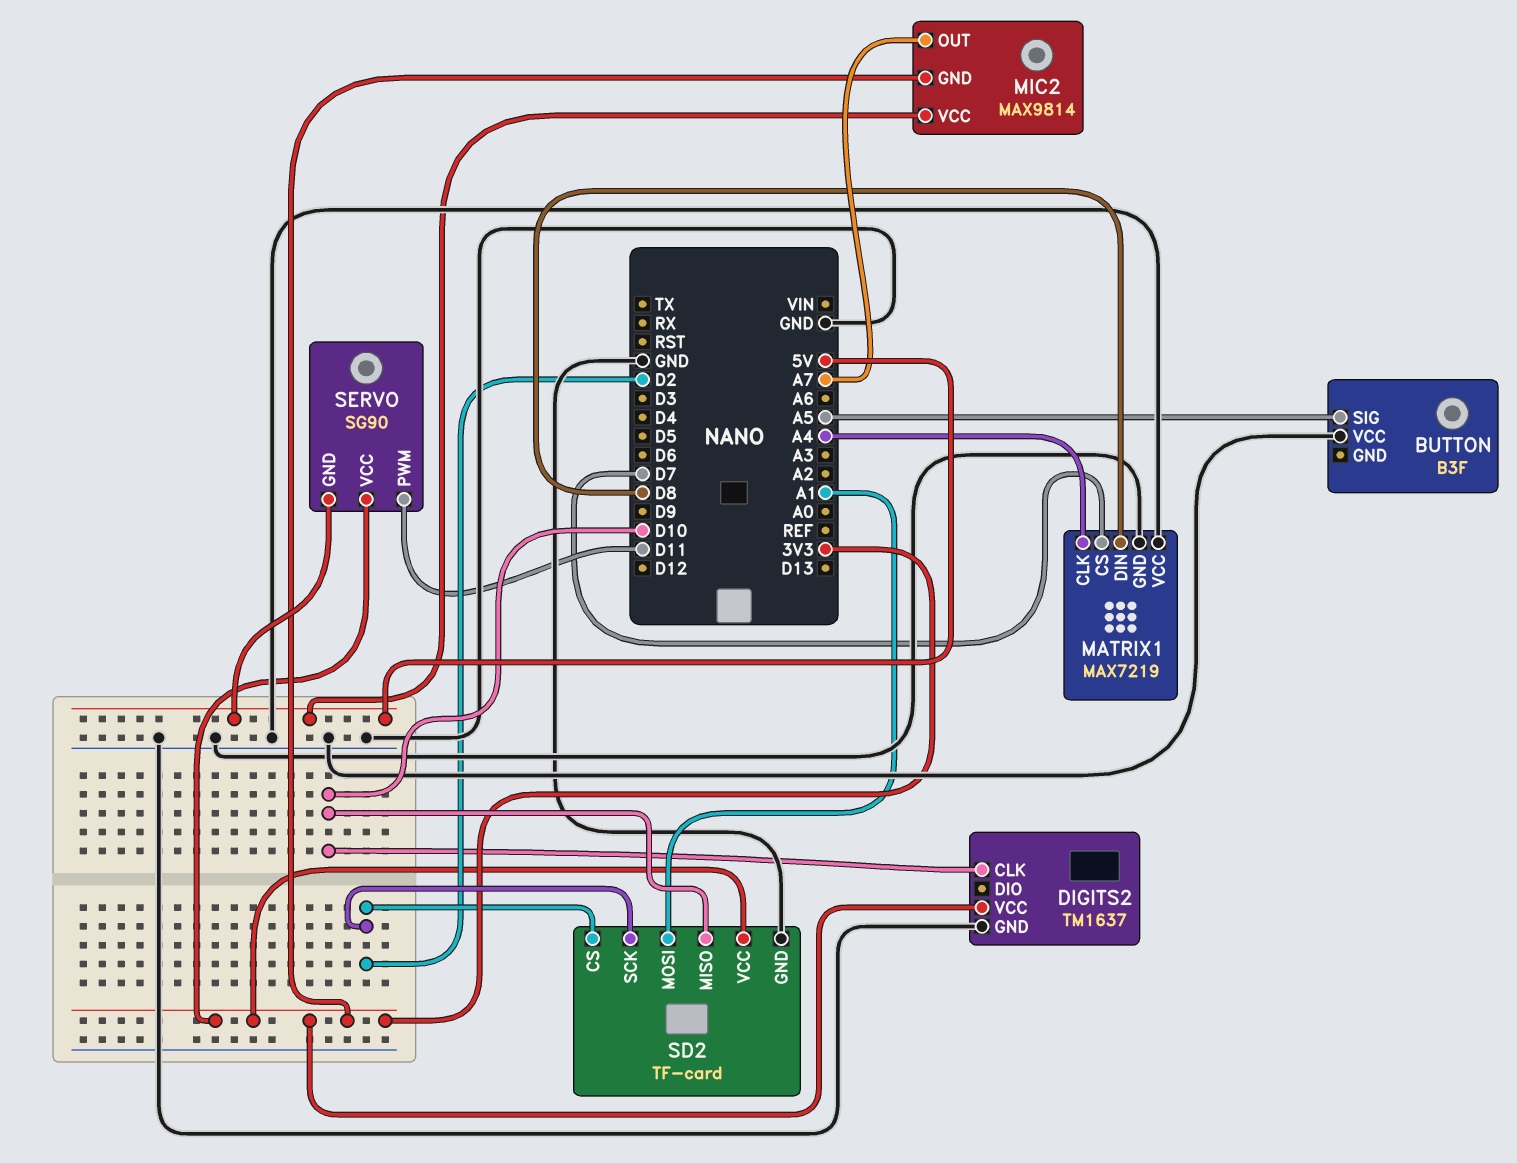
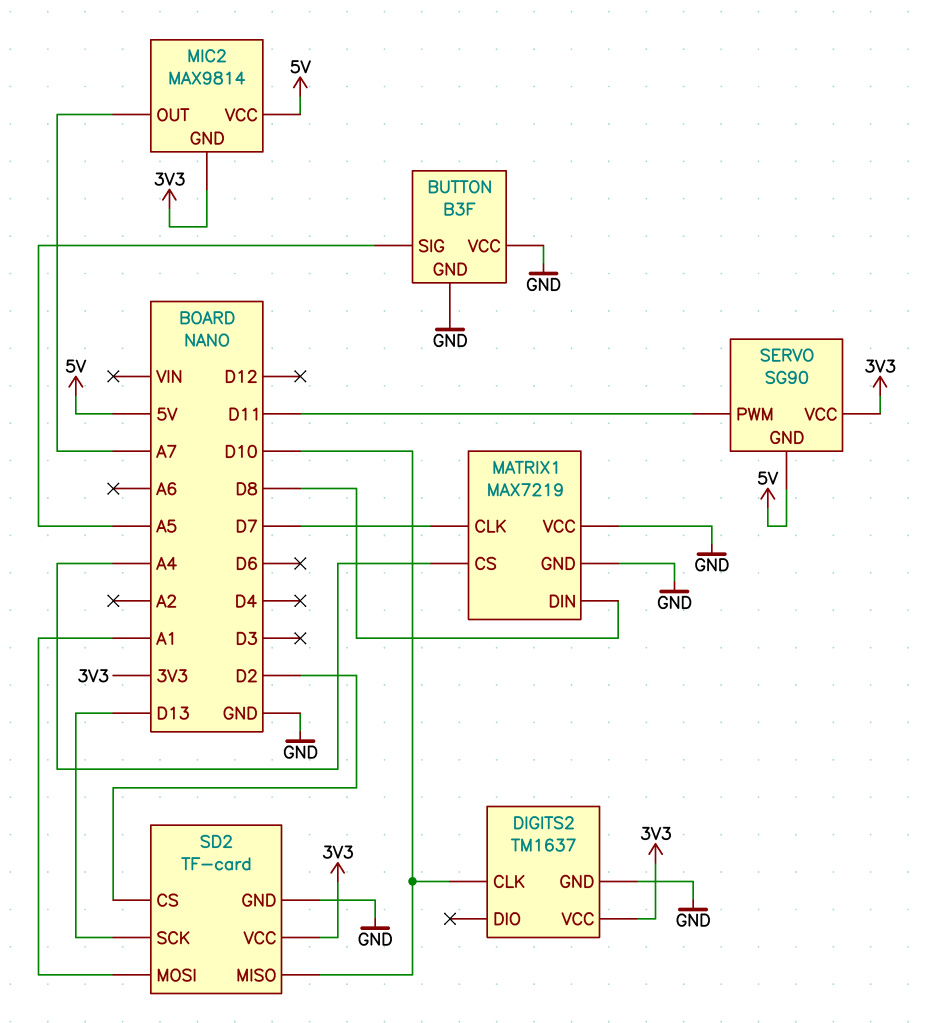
BUTTON pin GND: none -> GND
MATRIX1 pin CLK: A4 -> D7
MATRIX1 pin CS: D7 -> A4
SD2 pin SCK: D2 -> D13

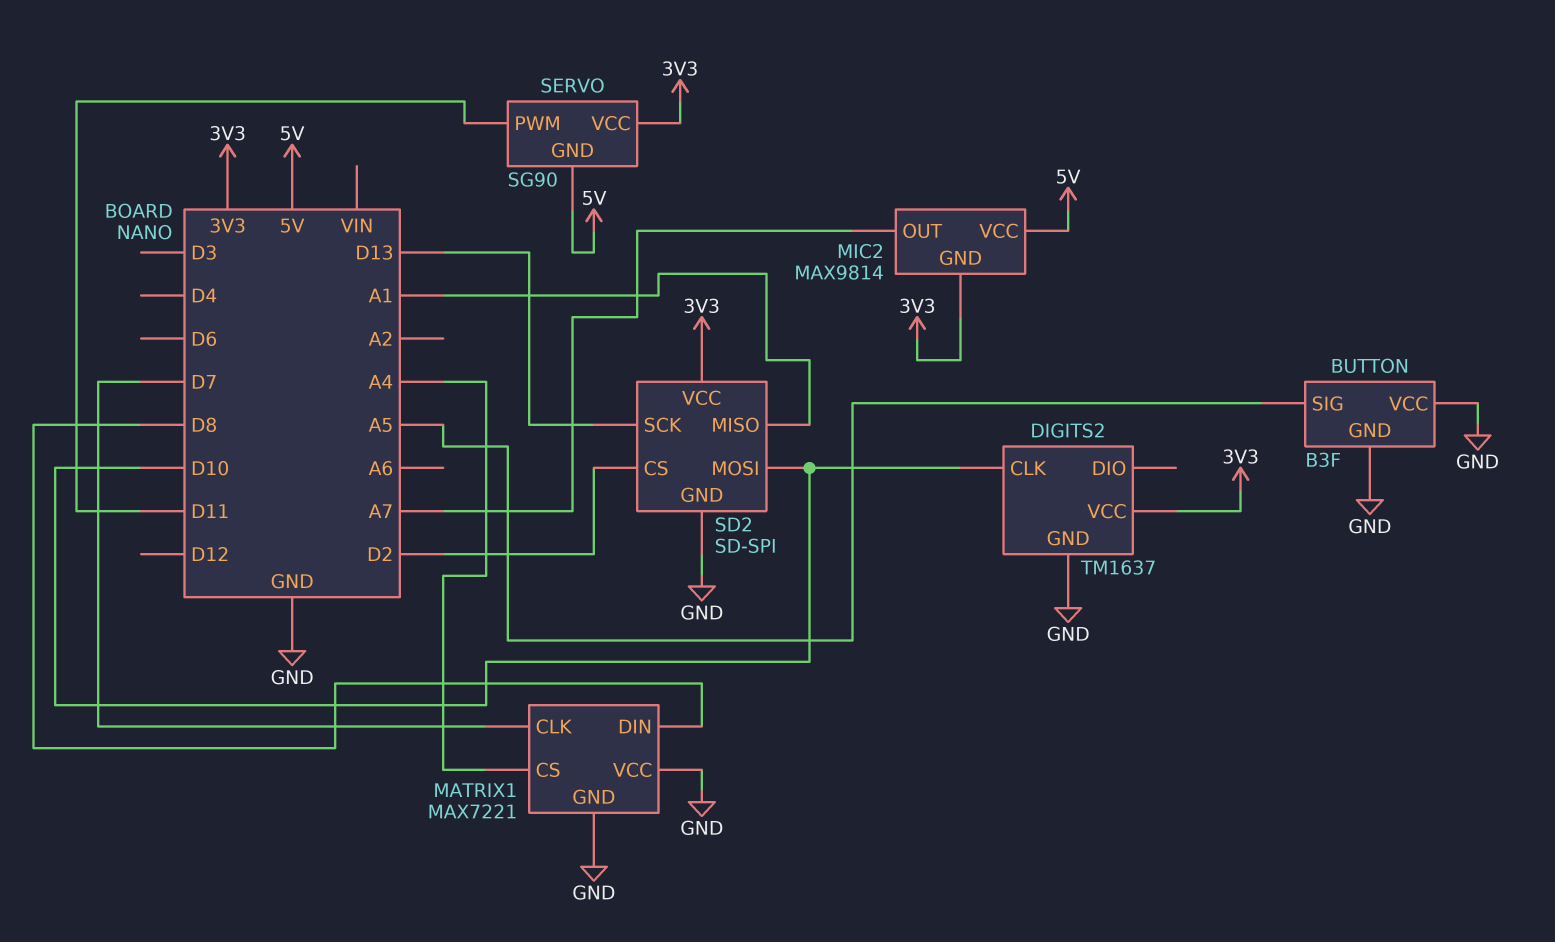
MATRIX1: MAX7219 -> MAX7221
SD2: TF-card -> SD-SPI
SD2 pin MISO: D10 -> A1
SD2 pin MOSI: A1 -> D10

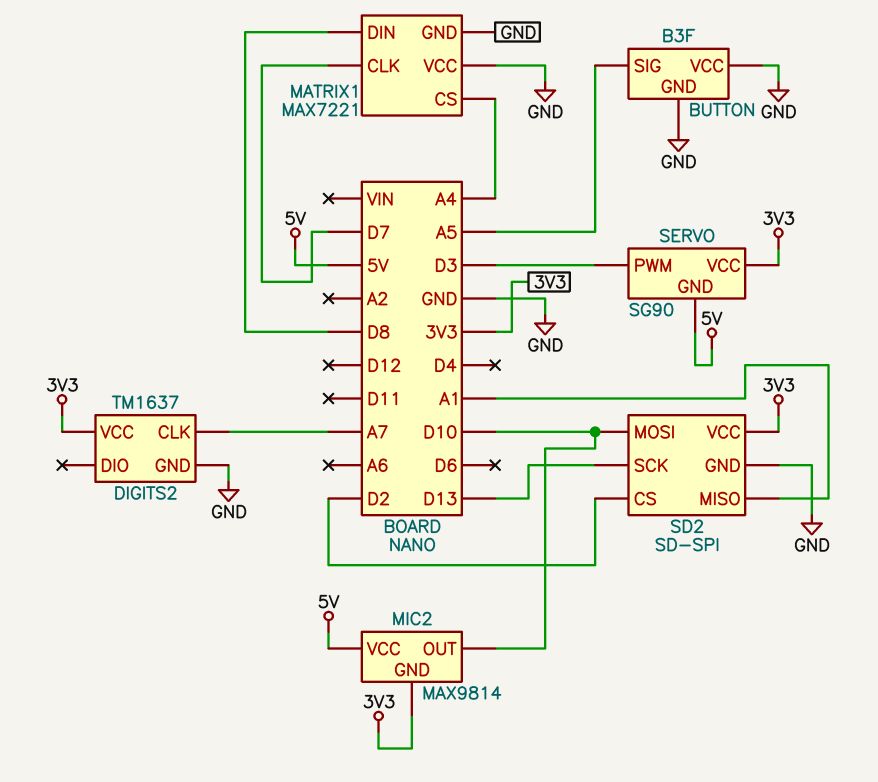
DIGITS2 pin CLK: D10 -> A7
MIC2 pin OUT: A7 -> D10
SERVO pin PWM: D11 -> D3

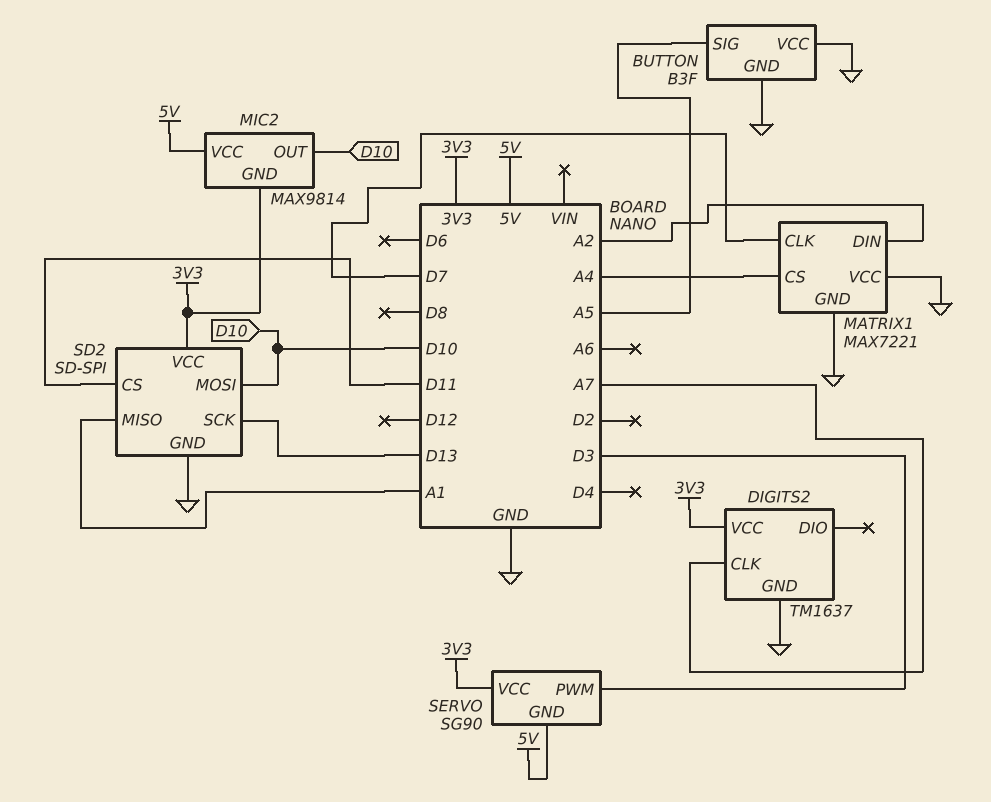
MATRIX1 pin DIN: D8 -> A2
SD2 pin CS: D2 -> D11

